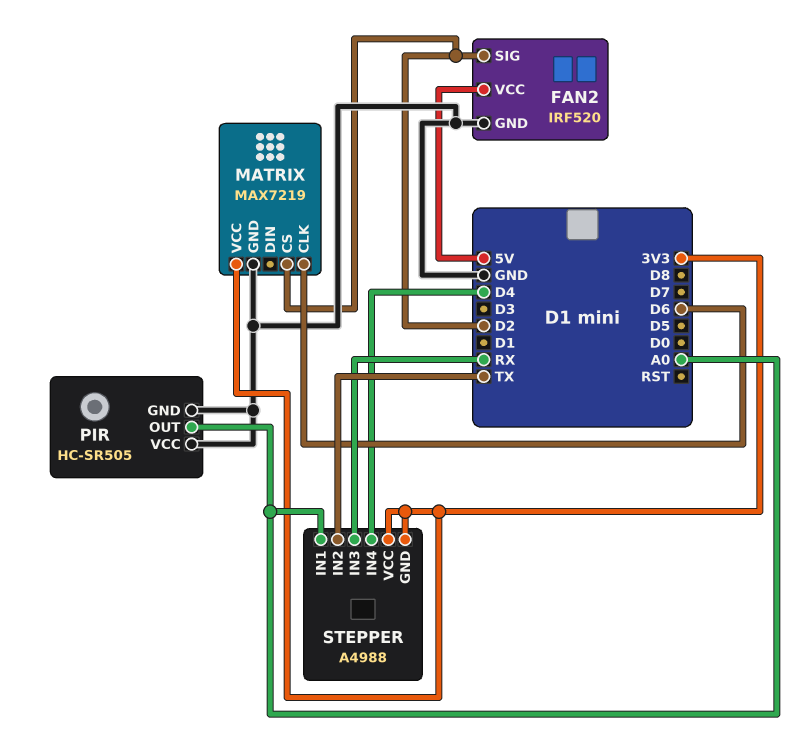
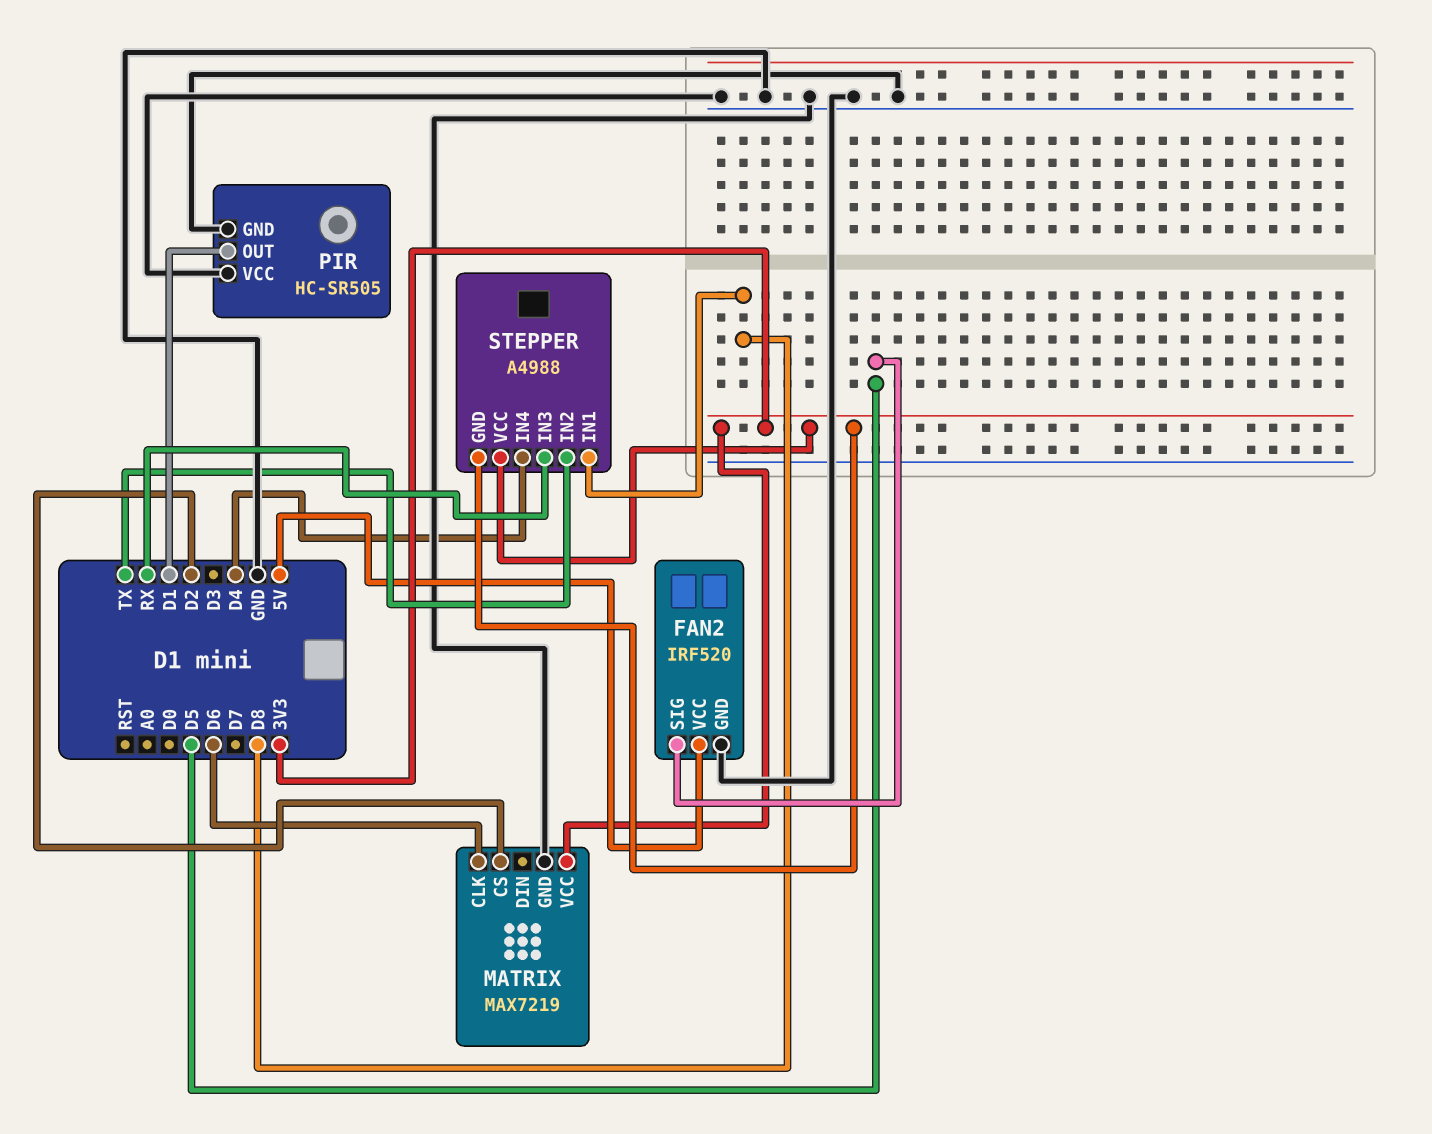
FAN2 pin SIG: D2 -> D5
PIR pin OUT: A0 -> D1
STEPPER pin IN1: A0 -> D8

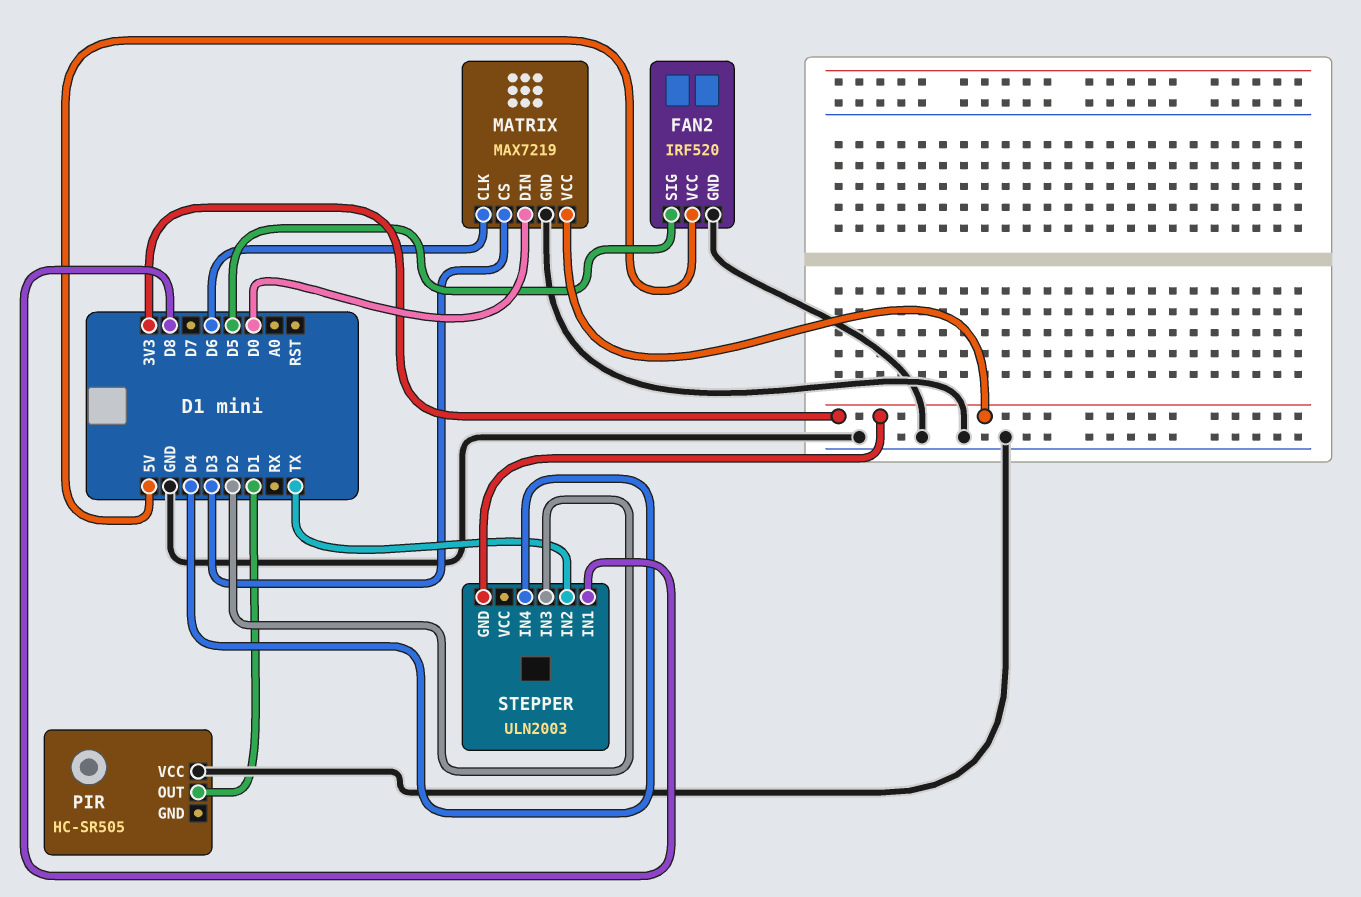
MATRIX pin CS: D2 -> D3
MATRIX pin DIN: none -> D0
PIR pin GND: GND -> none
STEPPER: A4988 -> ULN2003
STEPPER pin IN3: RX -> D2
STEPPER pin VCC: 3V3 -> none

